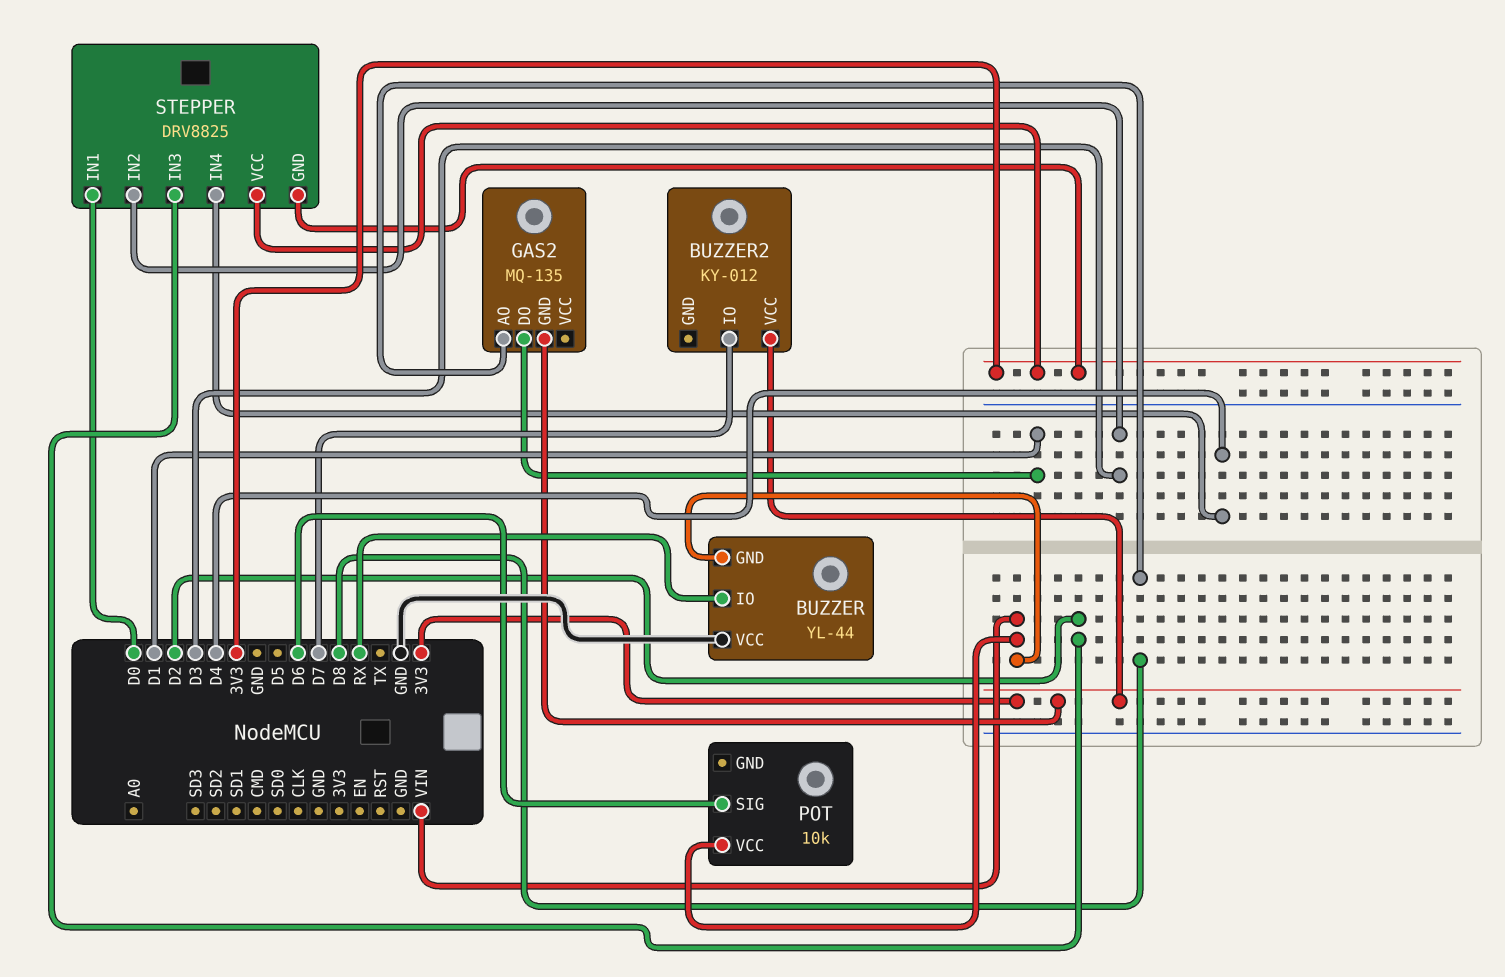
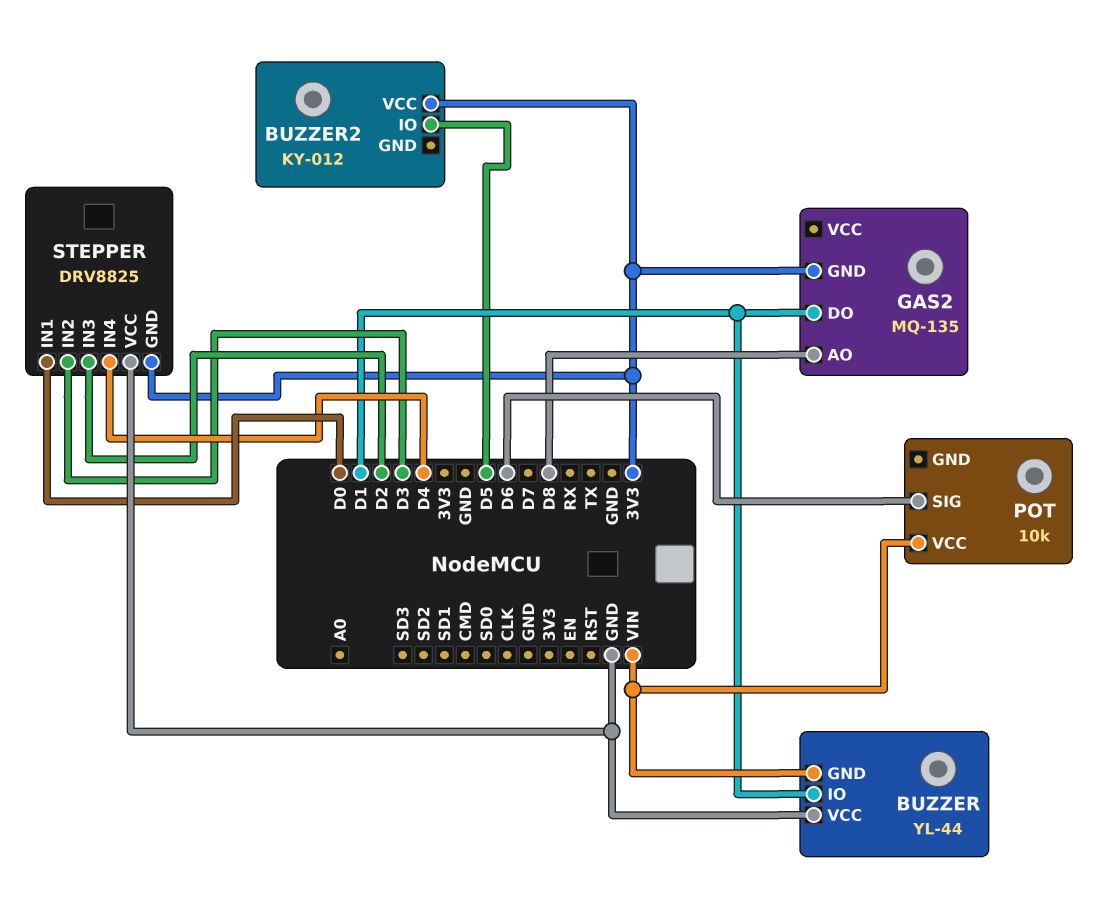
BUZZER pin IO: RX -> D1
BUZZER2 pin IO: D7 -> D5
STEPPER pin VCC: 3V3 -> GND

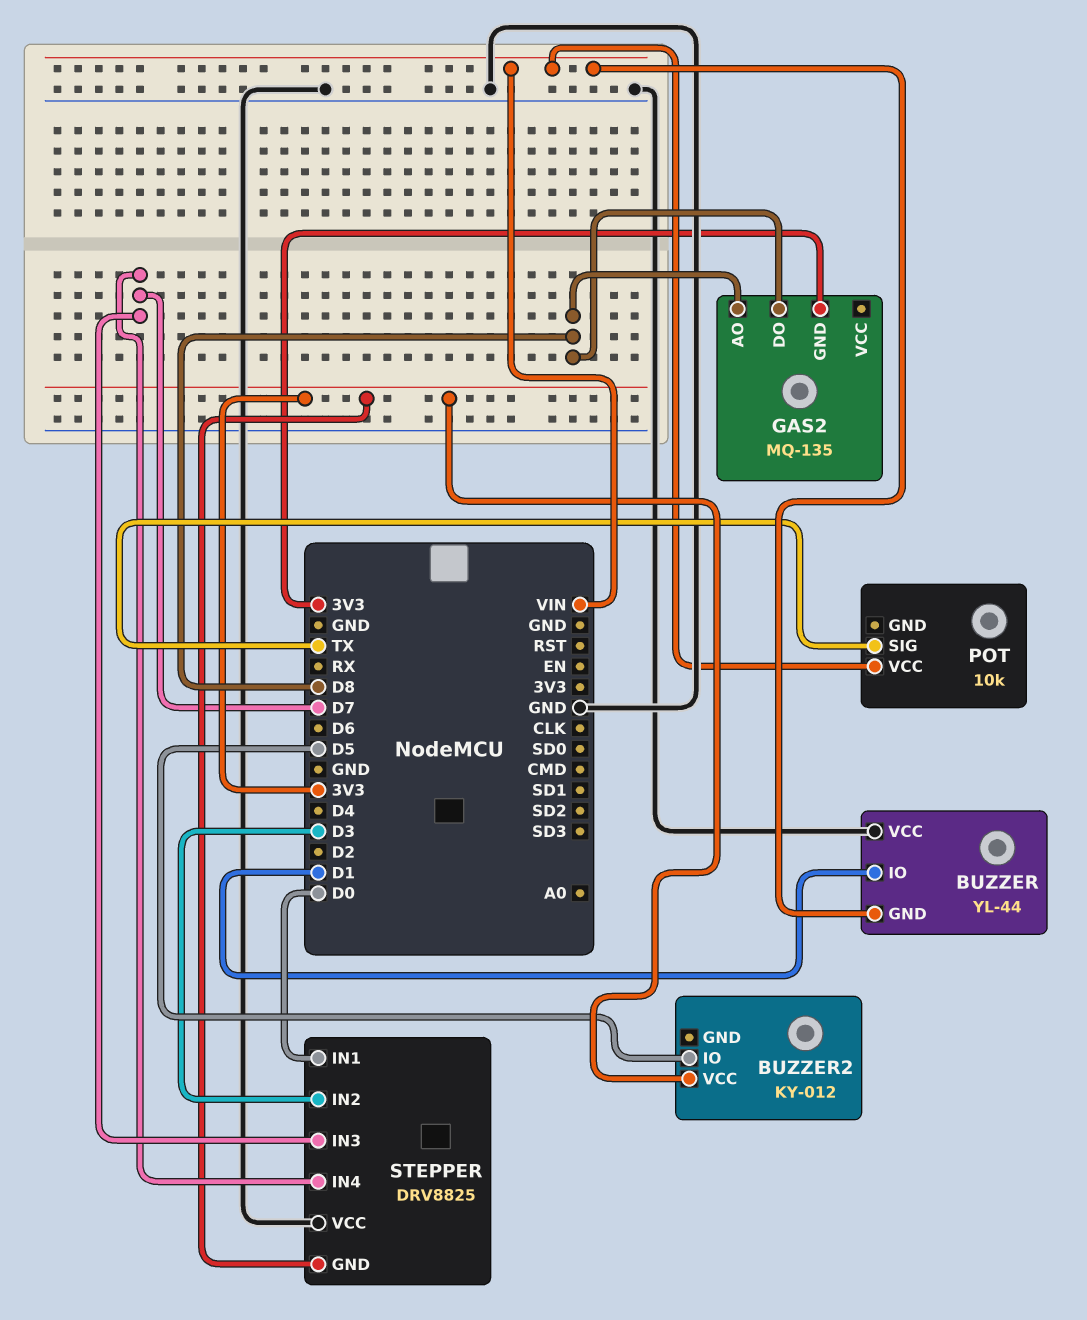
GAS2 pin DO: D1 -> D8
POT pin SIG: D6 -> TX
STEPPER pin IN3: D2 -> D7
STEPPER pin IN4: D4 -> D7

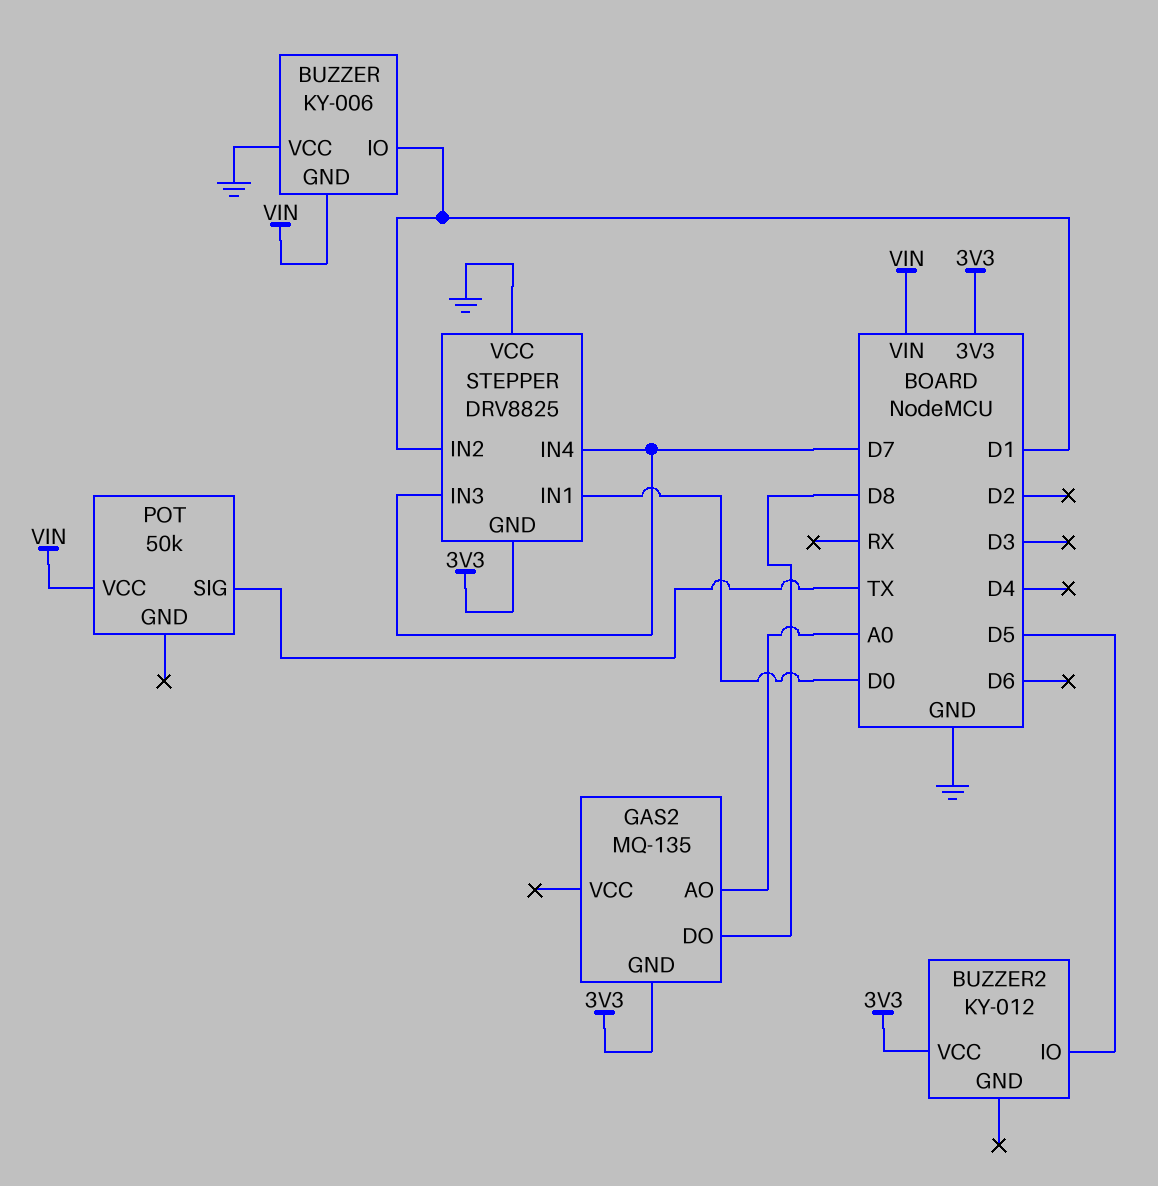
BUZZER: YL-44 -> KY-006
GAS2 pin AO: D8 -> A0
POT: 10k -> 50k
STEPPER pin IN2: D3 -> D1

